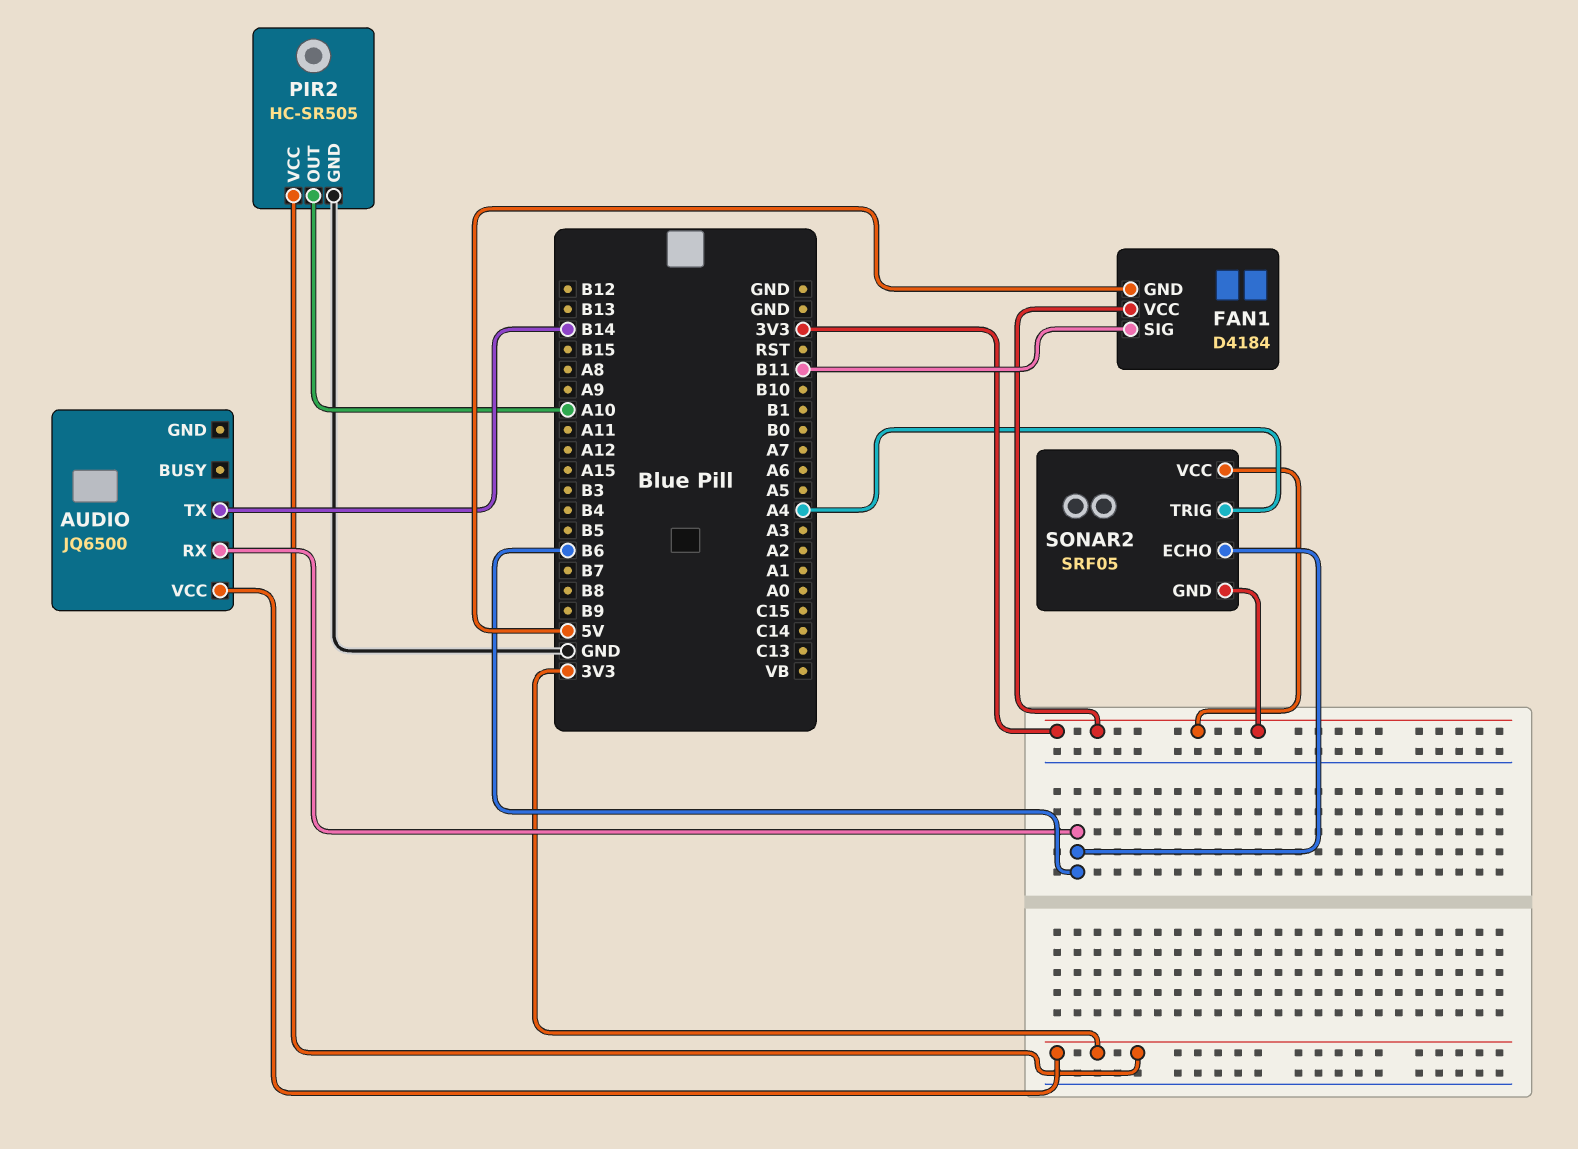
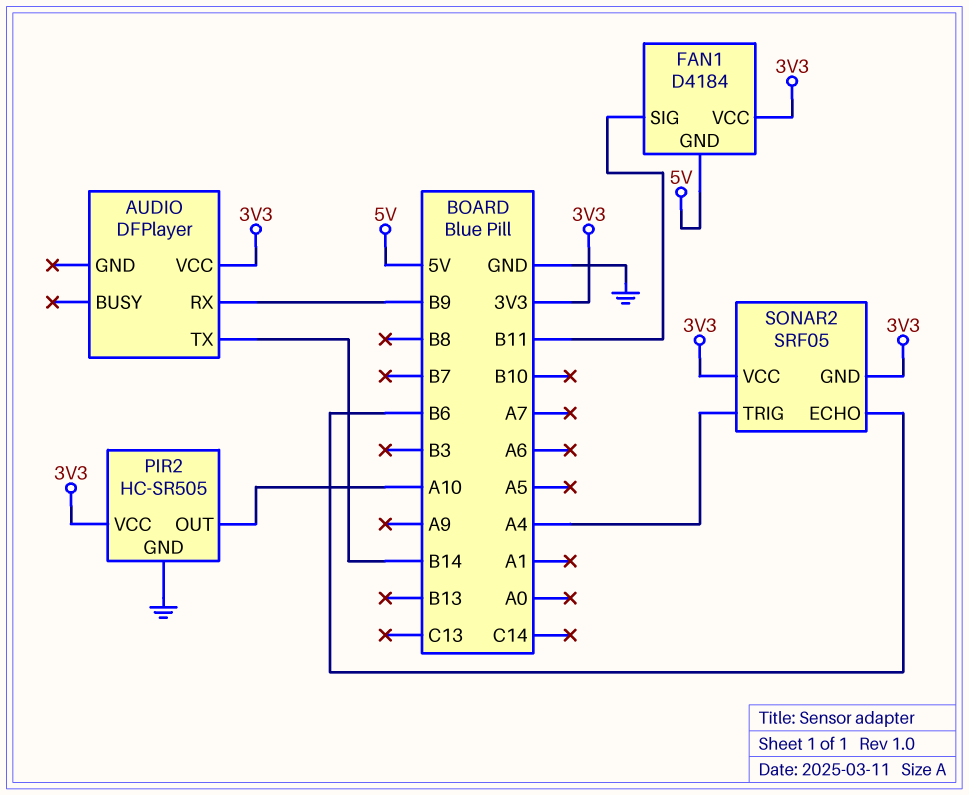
AUDIO: JQ6500 -> DFPlayer
AUDIO pin RX: B6 -> B9

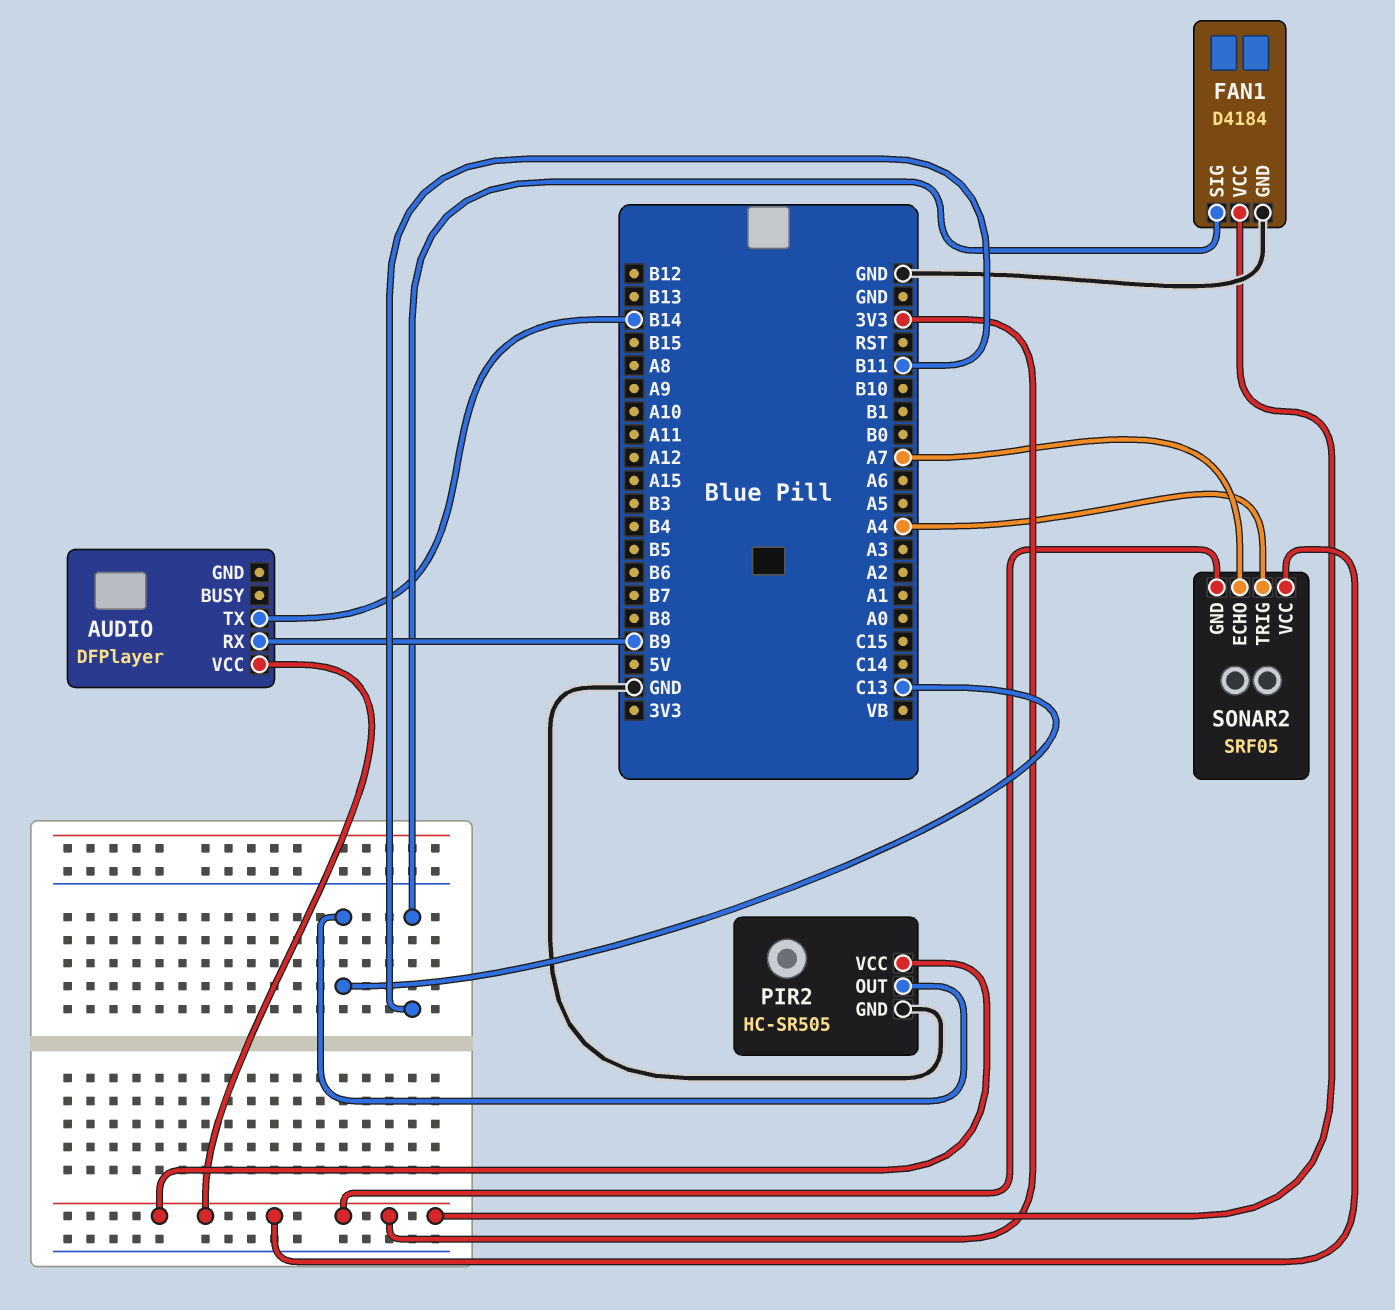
FAN1 pin GND: 5V -> GND
PIR2 pin OUT: A10 -> C13
SONAR2 pin ECHO: B6 -> A7

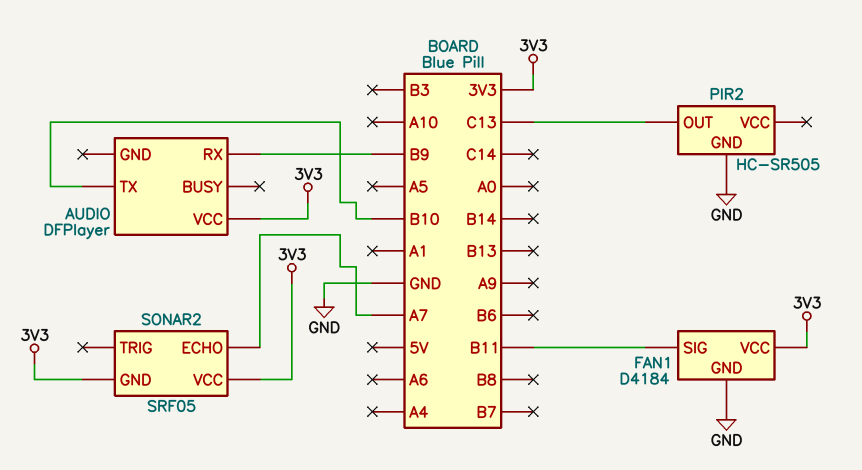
AUDIO pin TX: B14 -> B10
PIR2 pin VCC: 3V3 -> none
SONAR2 pin TRIG: A4 -> none

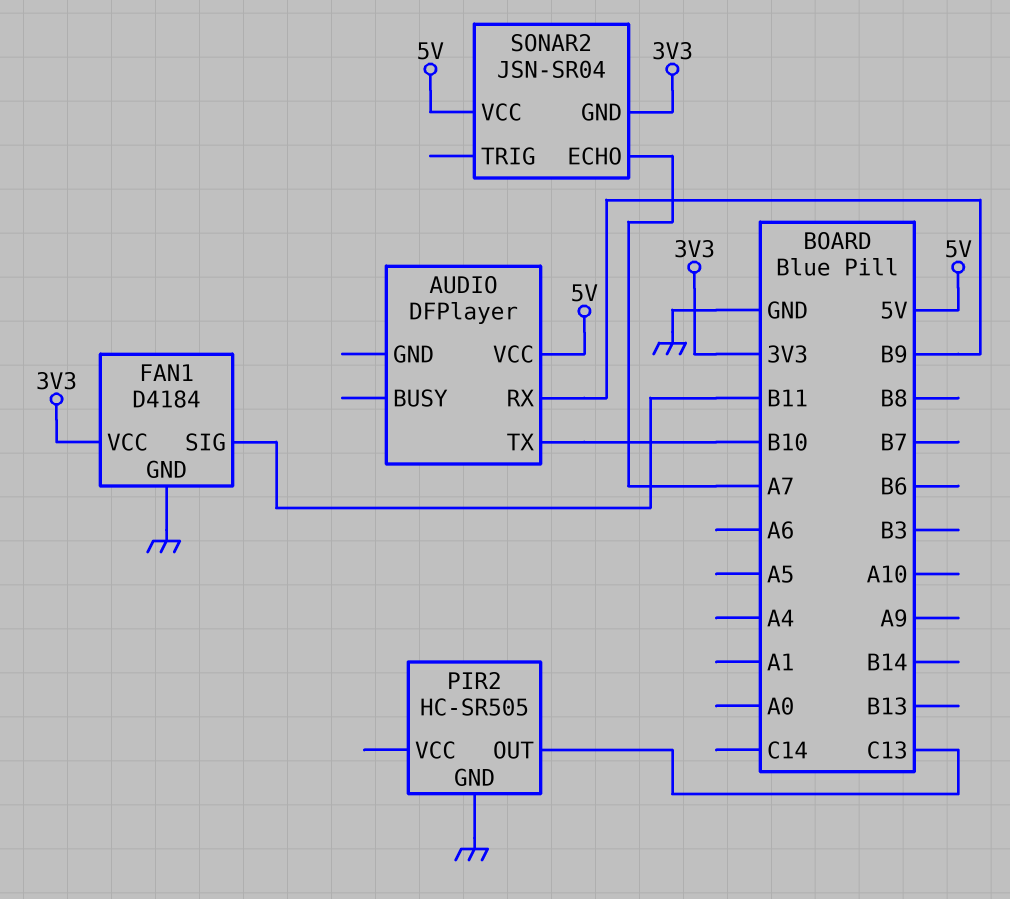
AUDIO pin VCC: 3V3 -> 5V
SONAR2: SRF05 -> JSN-SR04
SONAR2 pin VCC: 3V3 -> 5V

